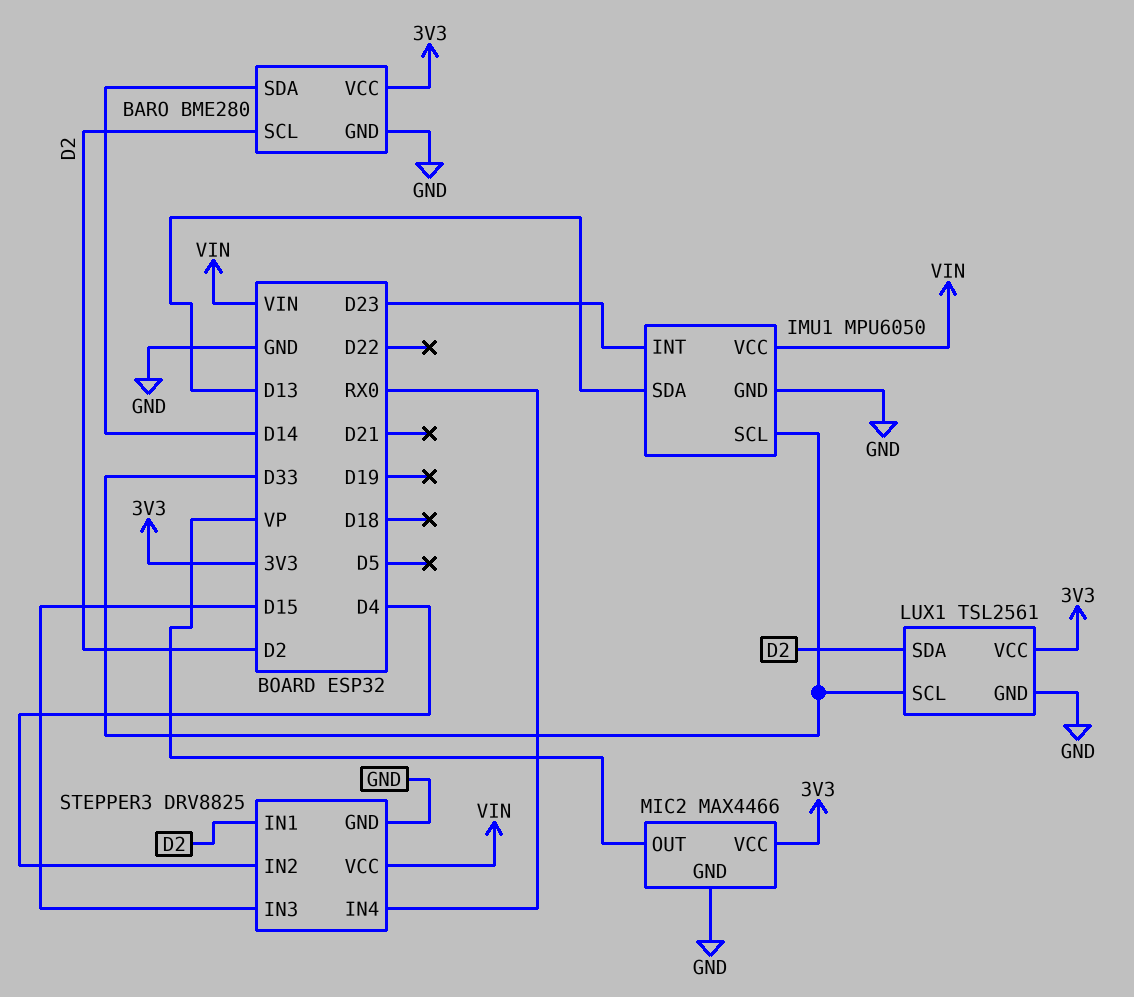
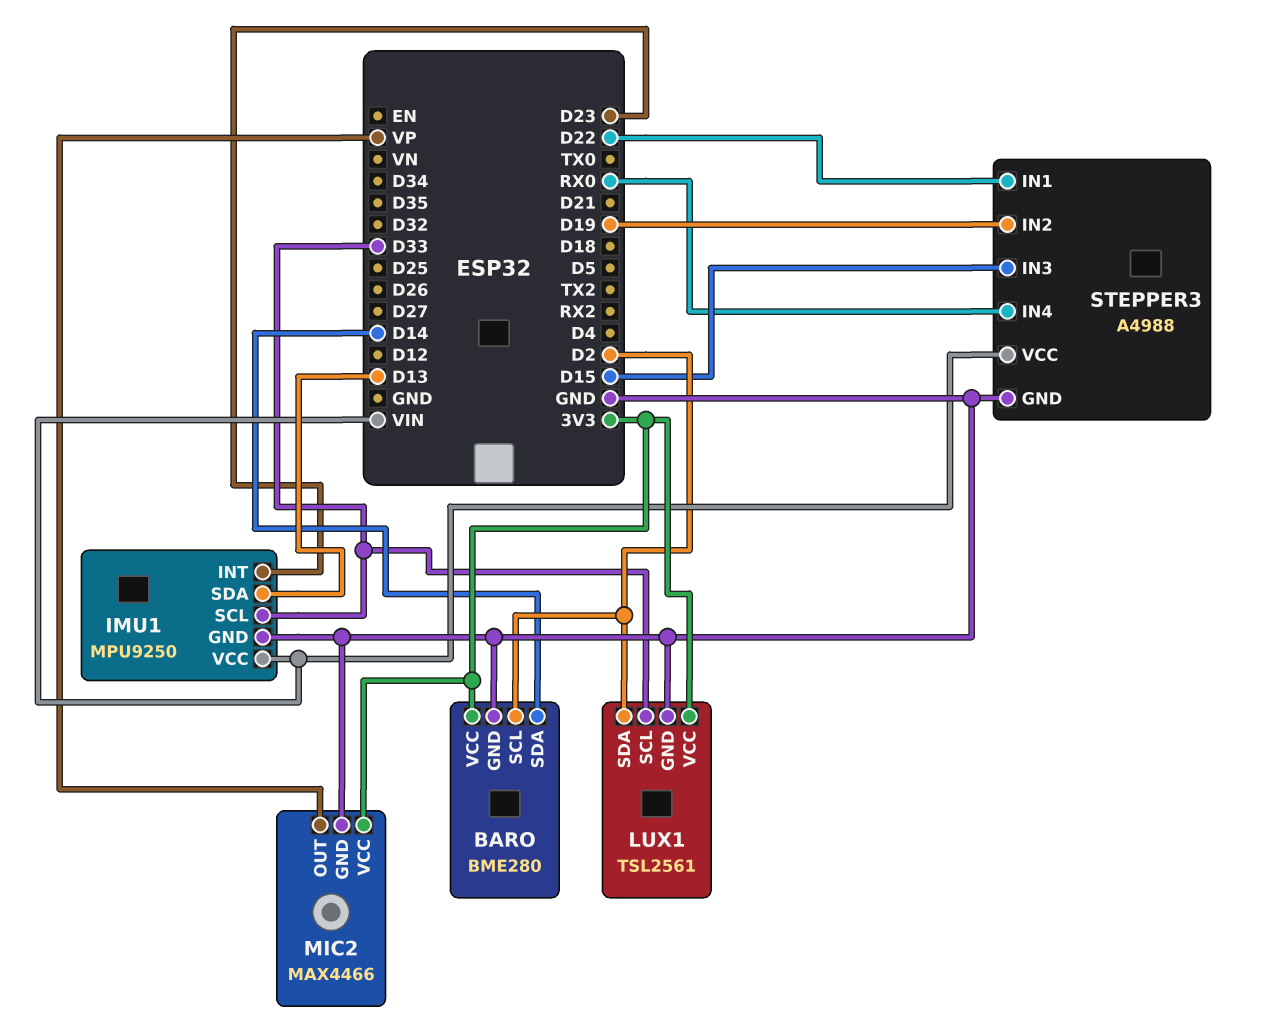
IMU1: MPU6050 -> MPU9250
STEPPER3: DRV8825 -> A4988
STEPPER3 pin IN1: D2 -> D22
STEPPER3 pin IN2: D4 -> D19

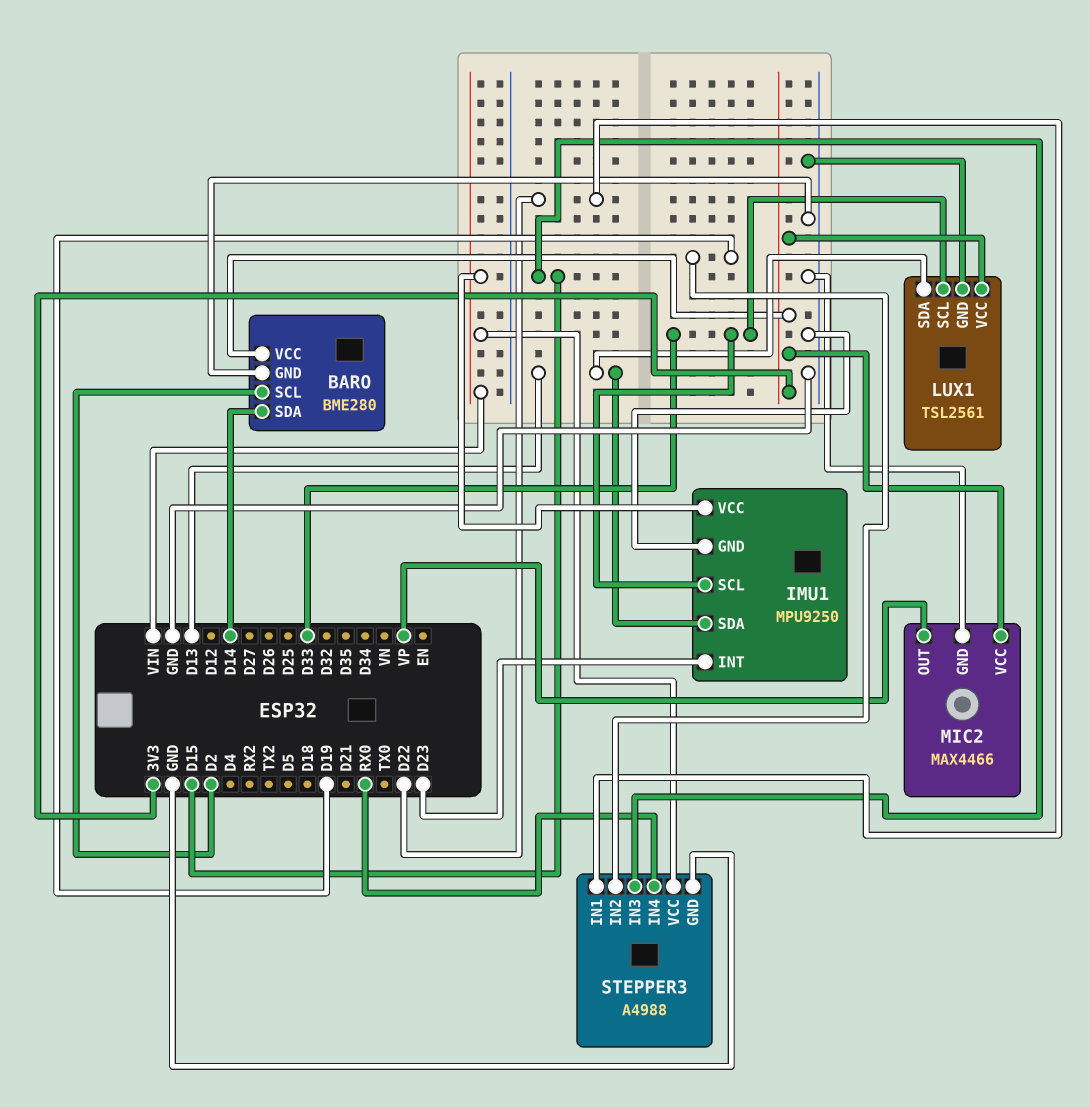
LUX1 pin SDA: D2 -> D13

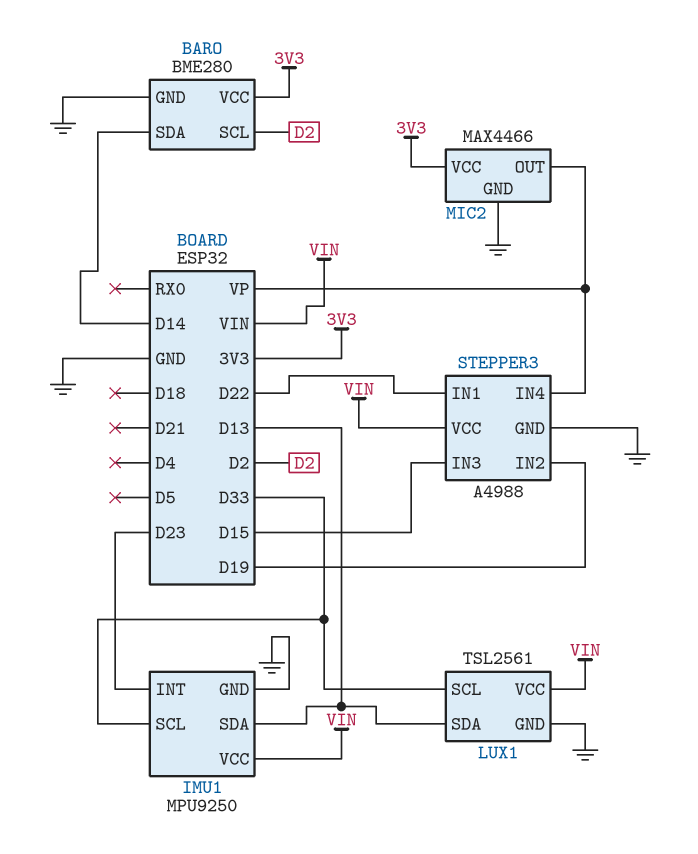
LUX1 pin VCC: 3V3 -> VIN
STEPPER3 pin IN4: RX0 -> VP

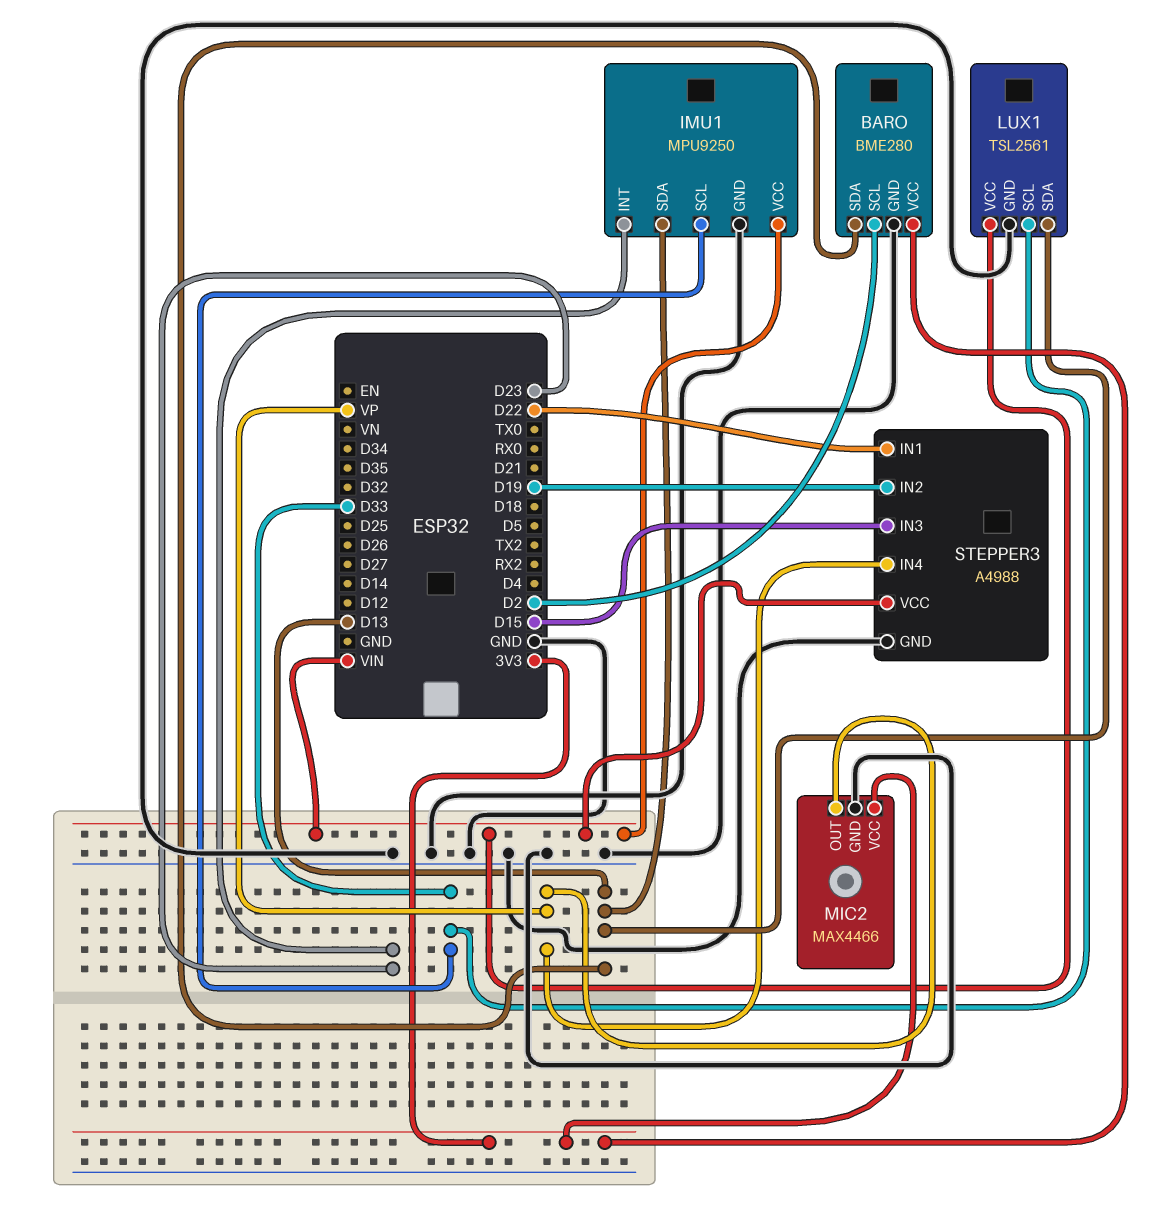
BARO pin SDA: D14 -> D13

